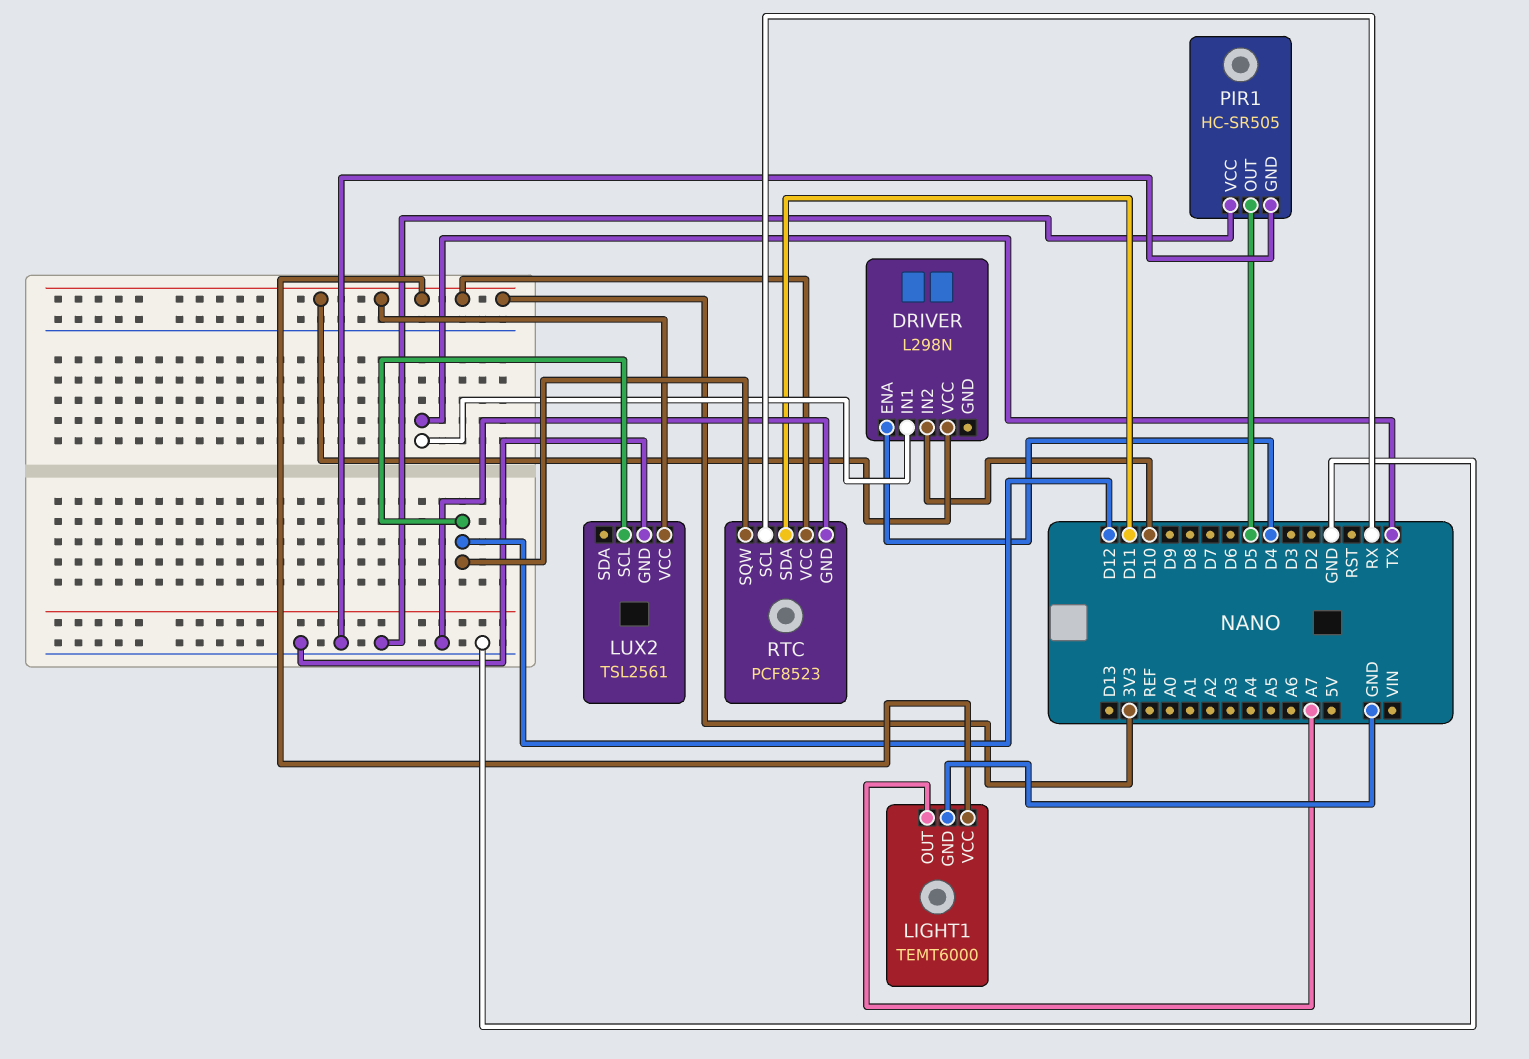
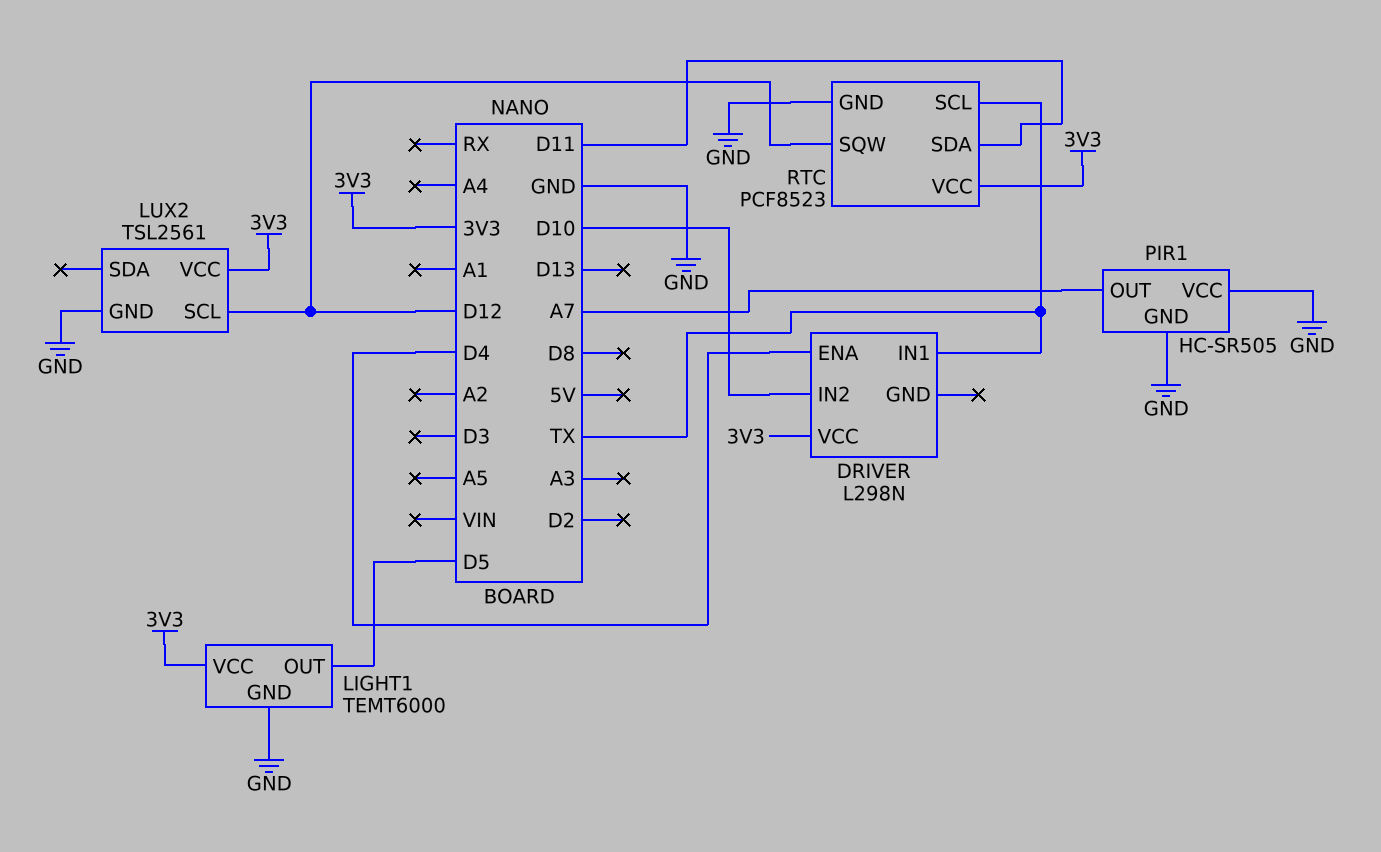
LIGHT1 pin OUT: A7 -> D5
PIR1 pin OUT: D5 -> A7
RTC pin SCL: RX -> TX

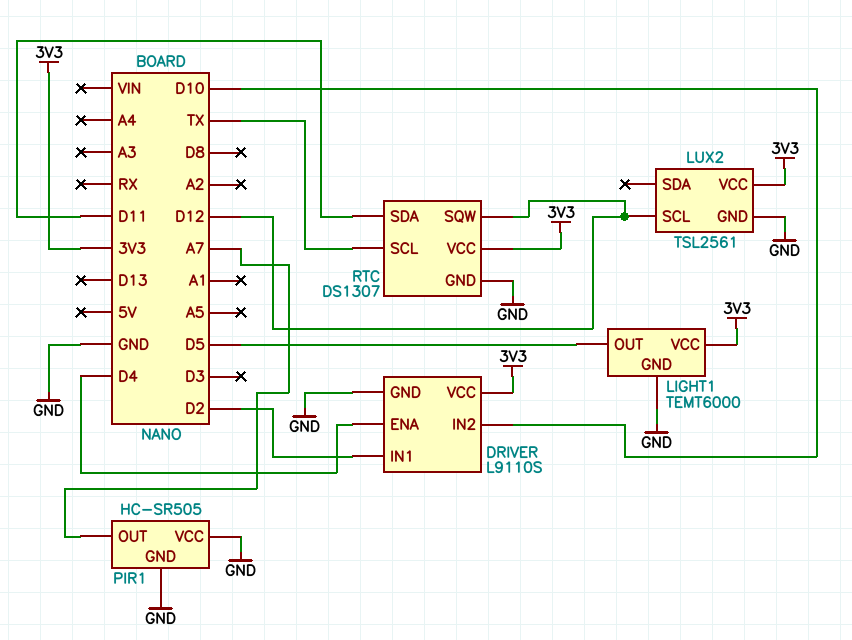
DRIVER: L298N -> L9110S
DRIVER pin GND: none -> GND
DRIVER pin IN1: TX -> D2
RTC: PCF8523 -> DS1307

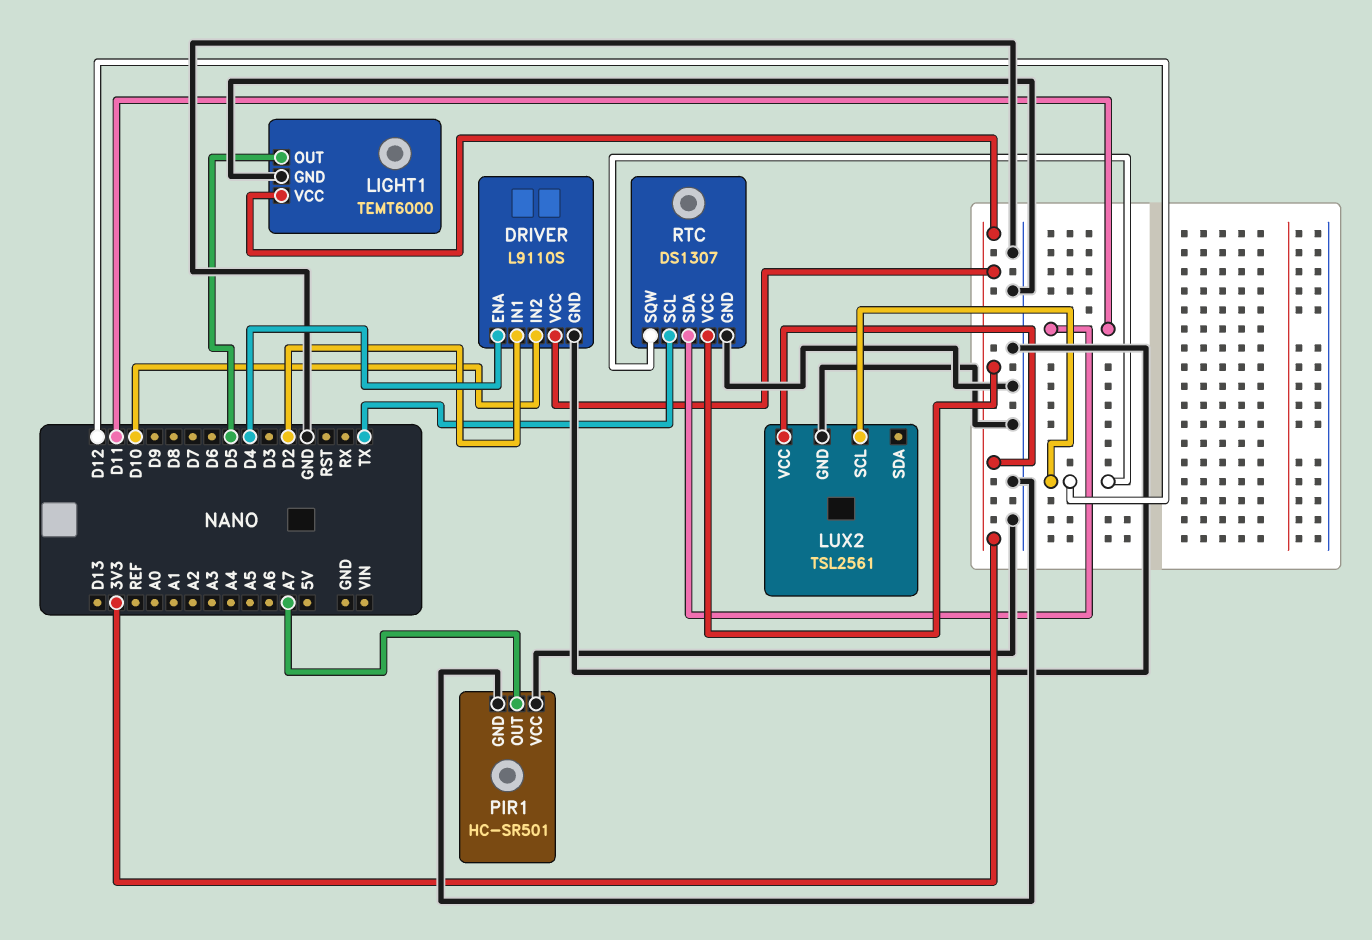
PIR1: HC-SR505 -> HC-SR501

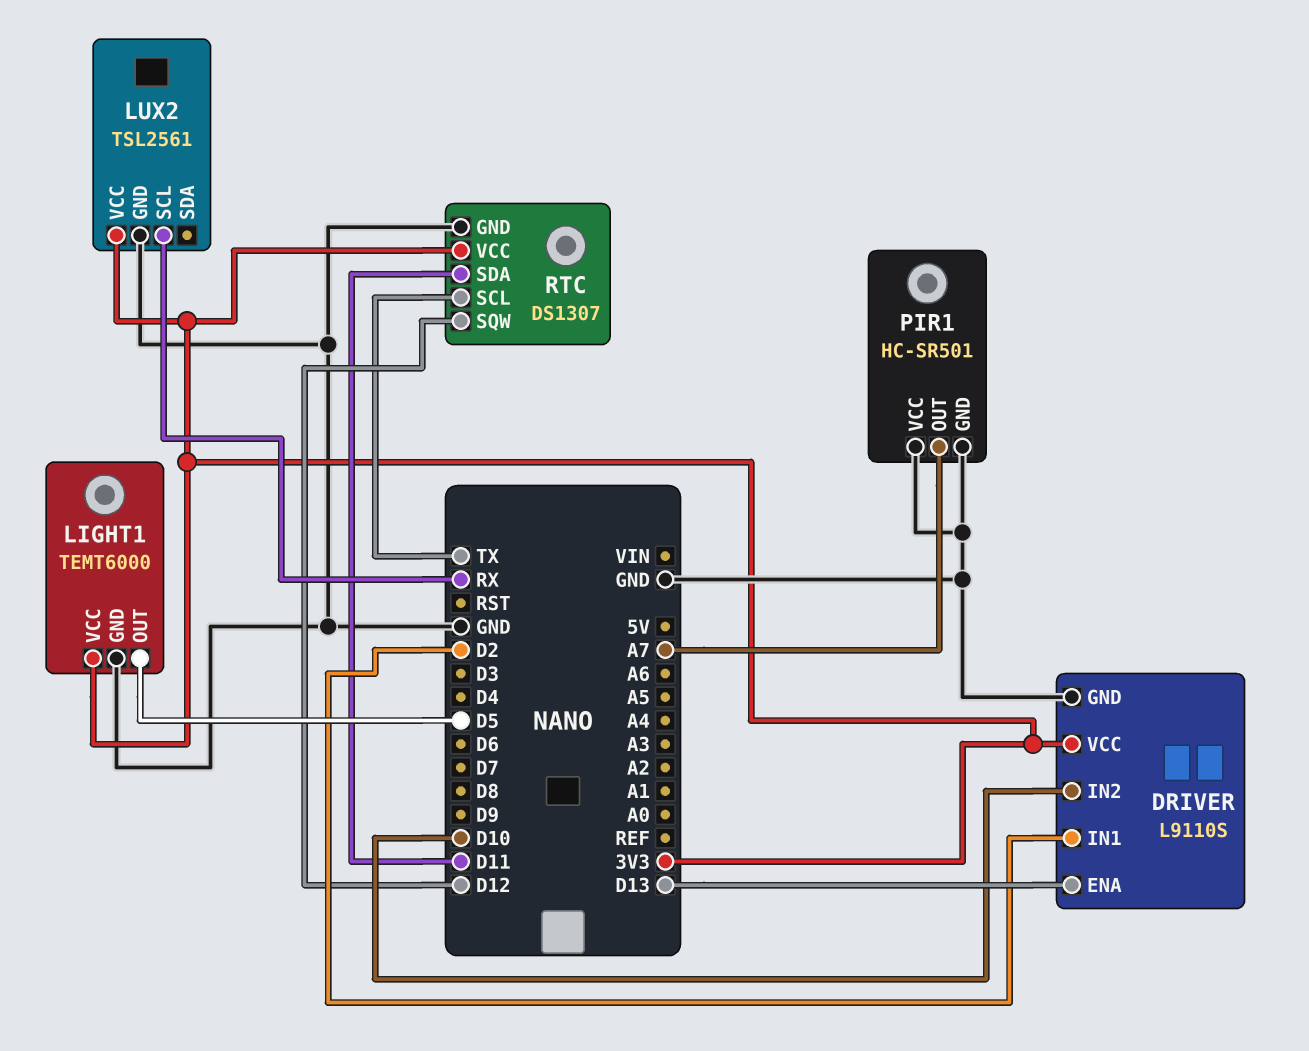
DRIVER pin ENA: D4 -> D13
LUX2 pin SCL: D12 -> RX

